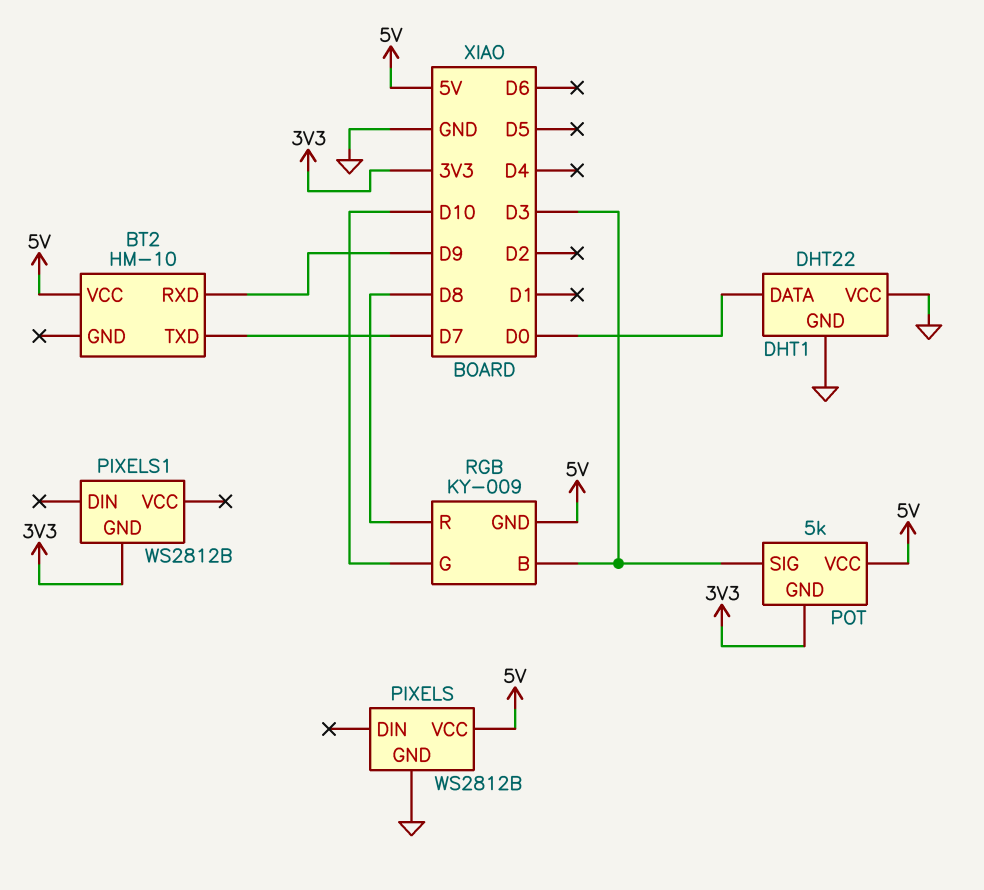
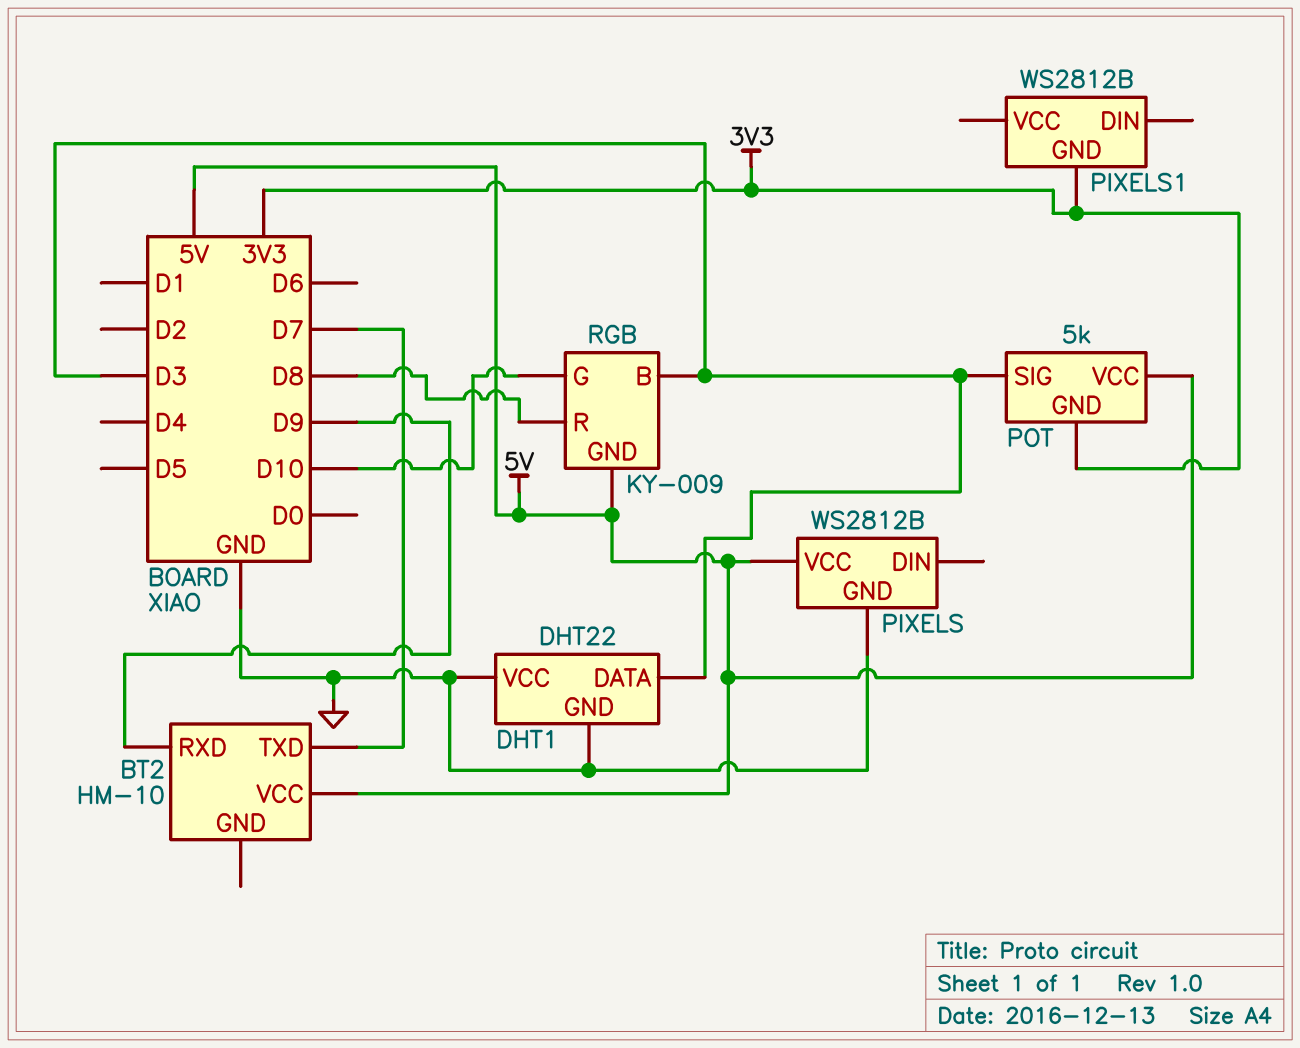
DHT1 pin DATA: D0 -> D3

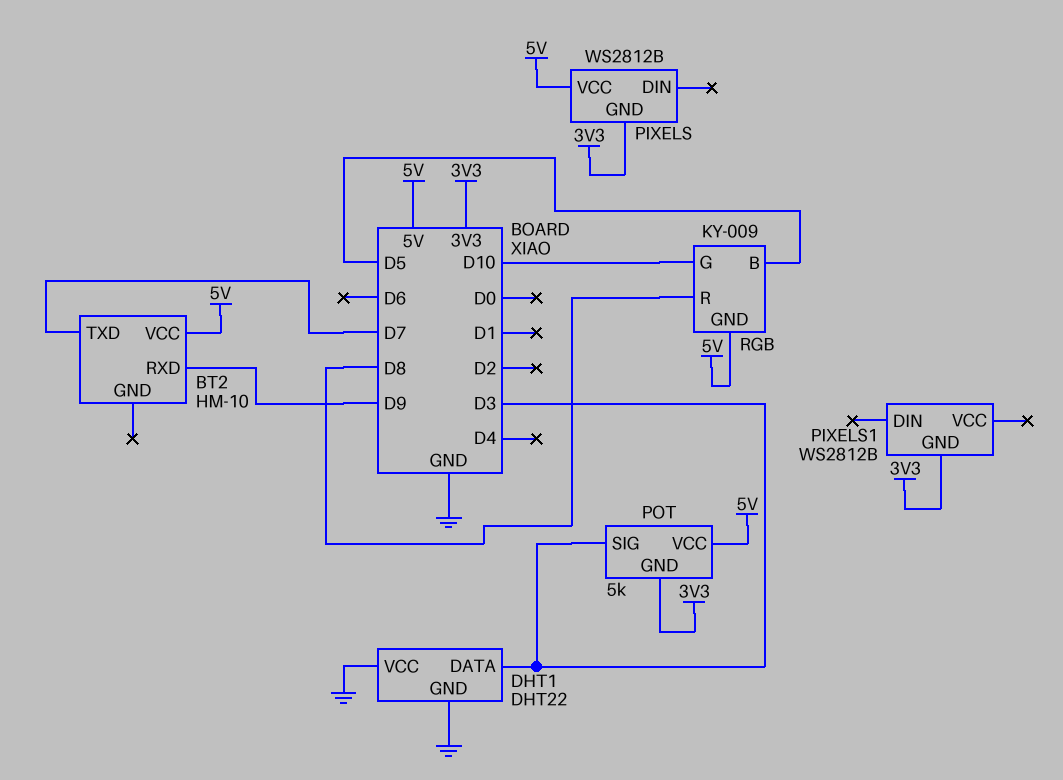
PIXELS pin GND: GND -> 3V3
RGB pin B: D3 -> D5

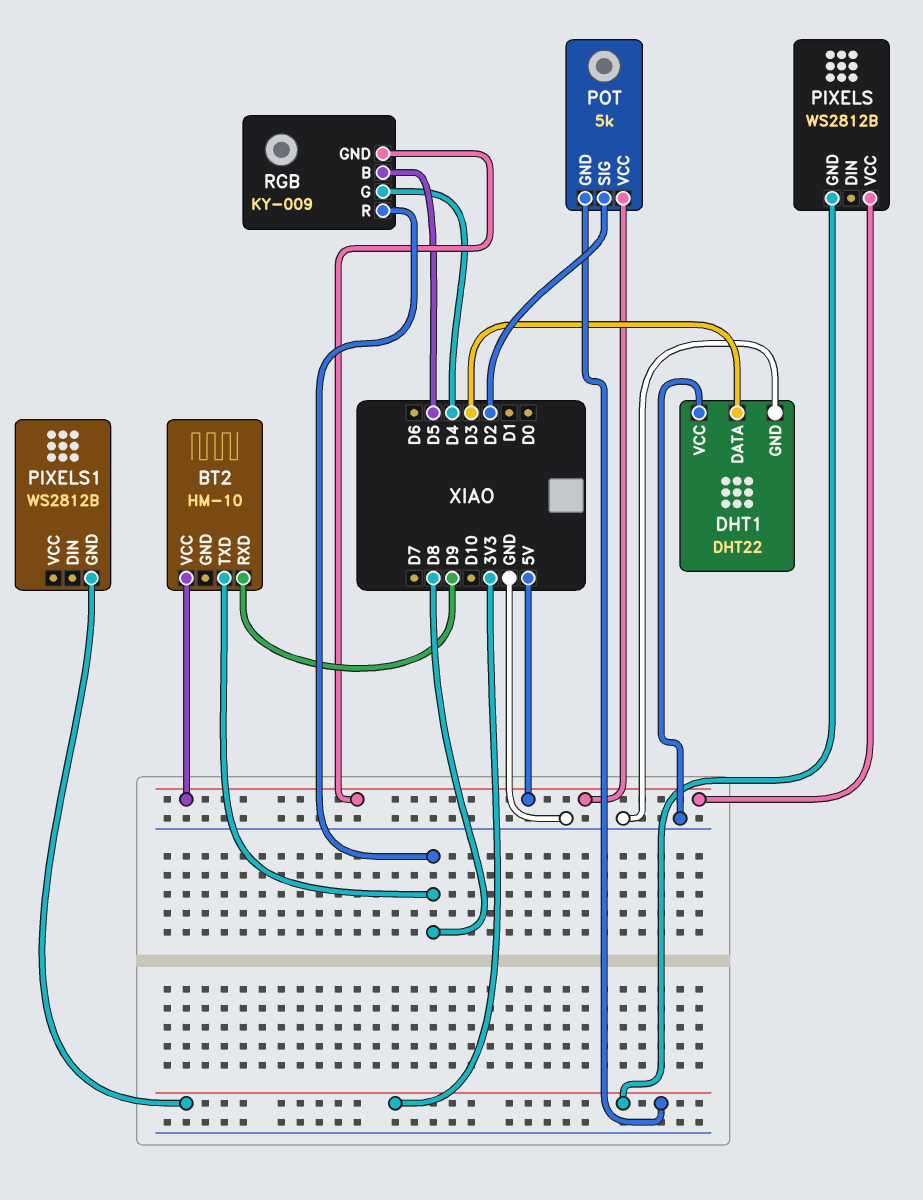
BT2 pin TXD: D7 -> D8
POT pin SIG: D3 -> D2
RGB pin G: D10 -> D4

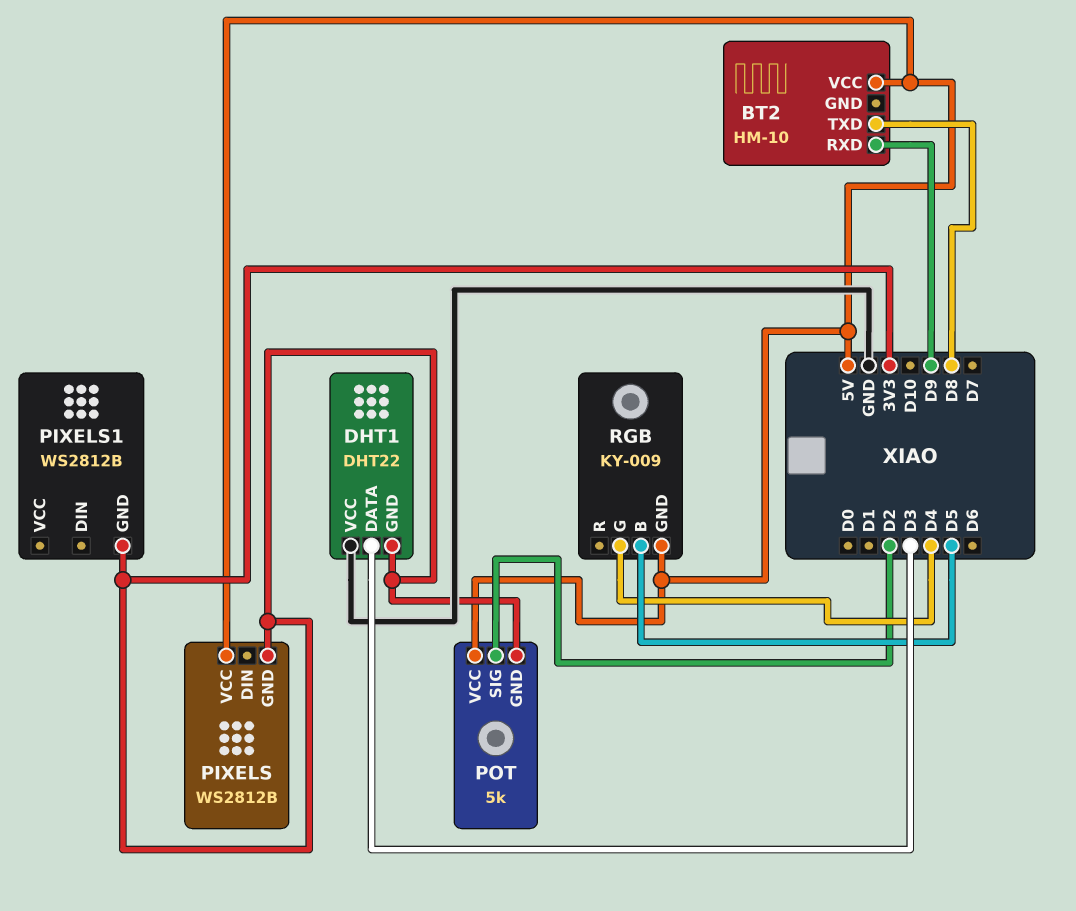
DHT1 pin GND: GND -> 3V3
RGB pin R: D8 -> none

